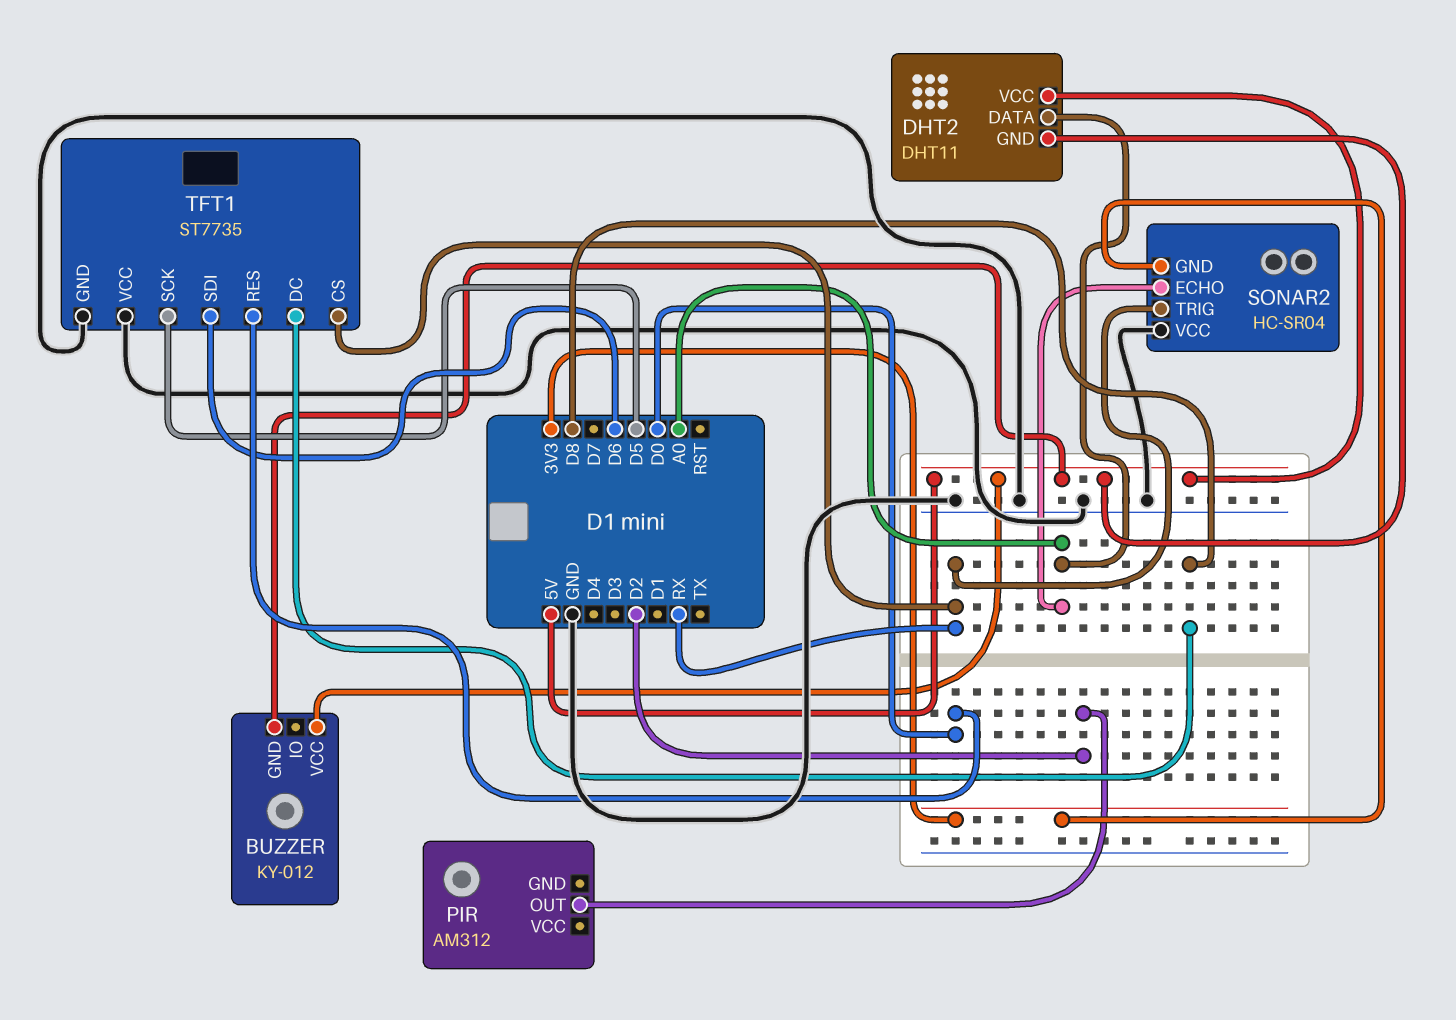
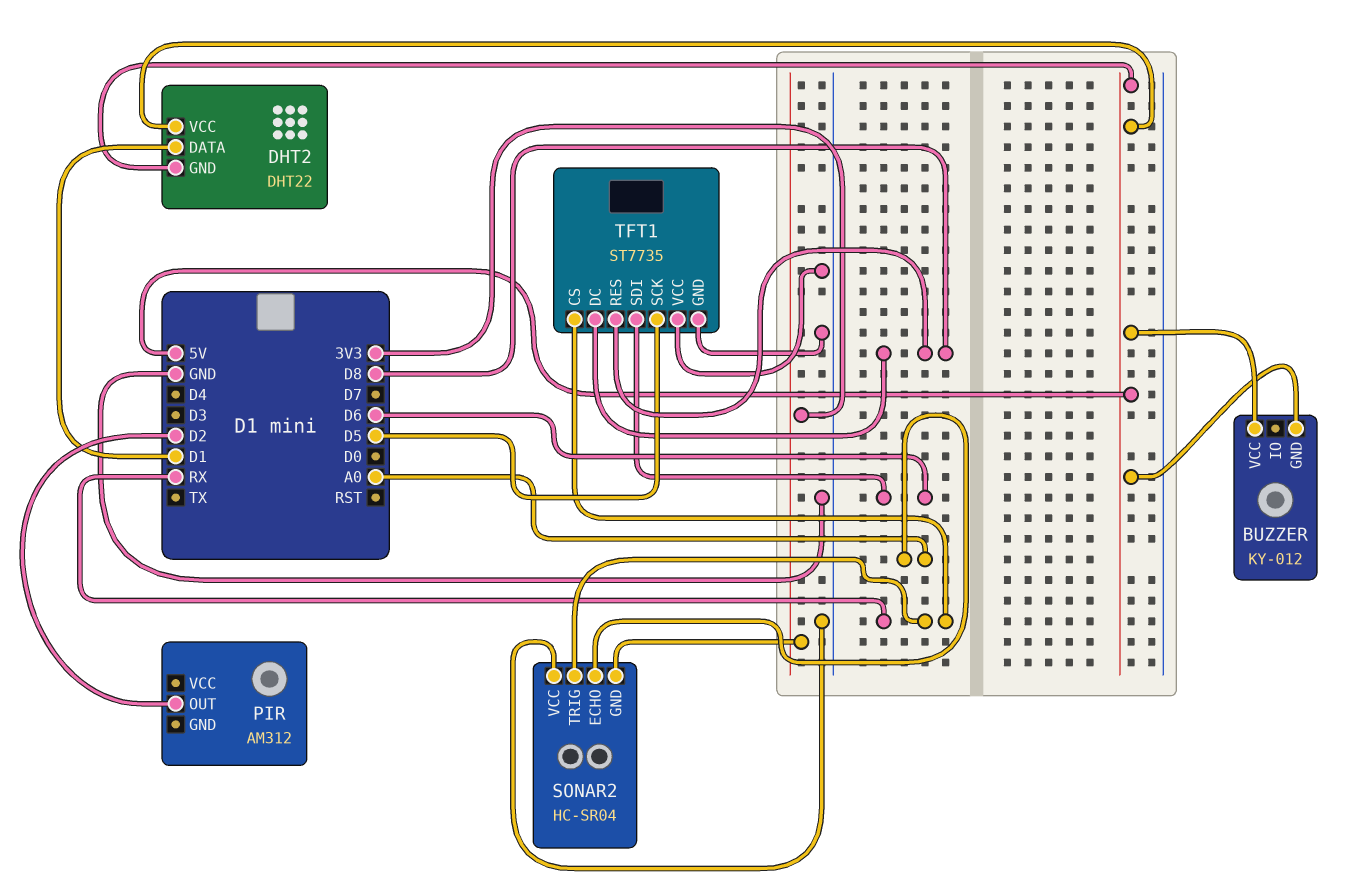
DHT2: DHT11 -> DHT22
DHT2 pin DATA: A0 -> D1
TFT1 pin RES: D0 -> D8

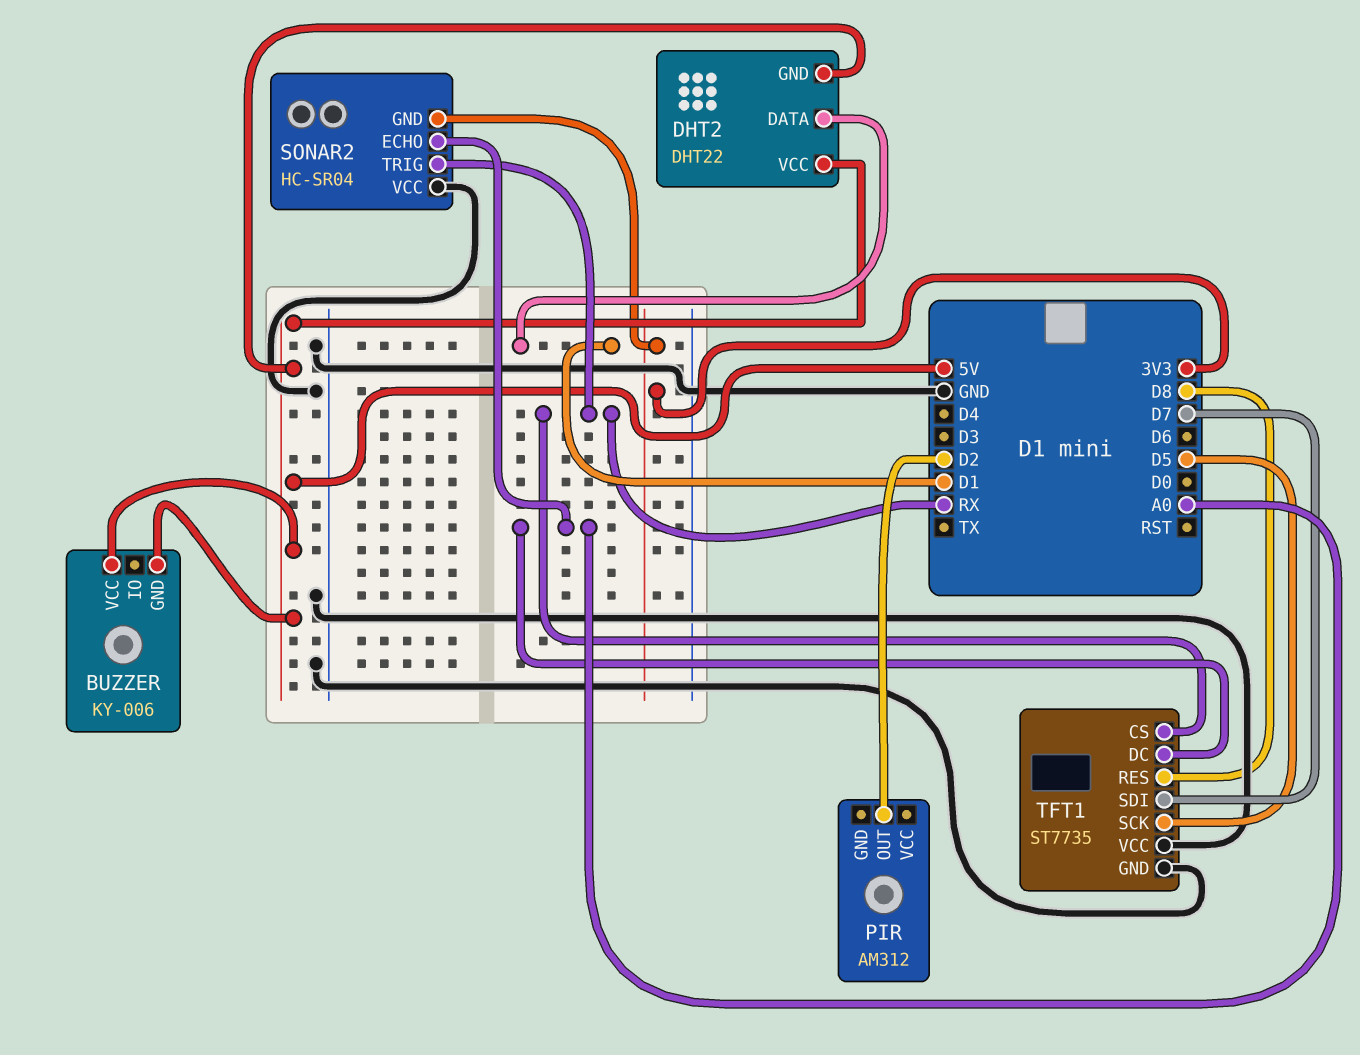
BUZZER: KY-012 -> KY-006
TFT1 pin DC: D8 -> A0
TFT1 pin SDI: D6 -> D7

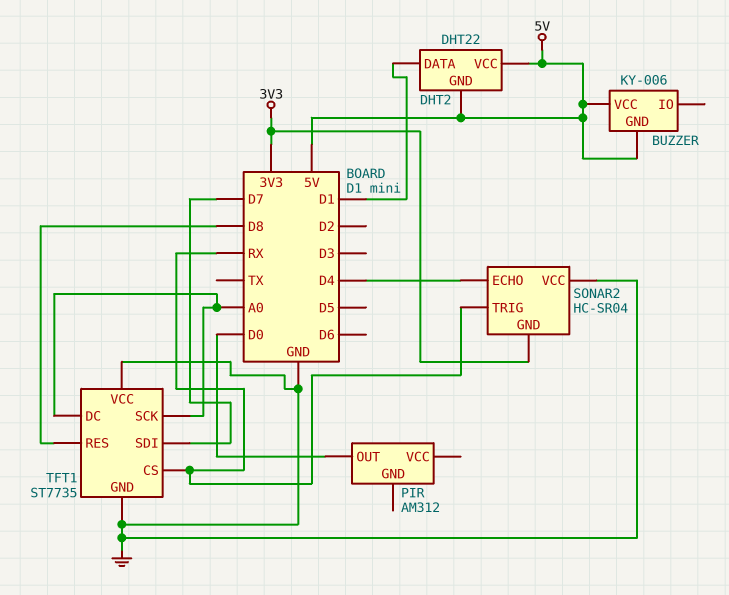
PIR pin OUT: D2 -> D0
SONAR2 pin ECHO: A0 -> D4
TFT1 pin SCK: D5 -> A0

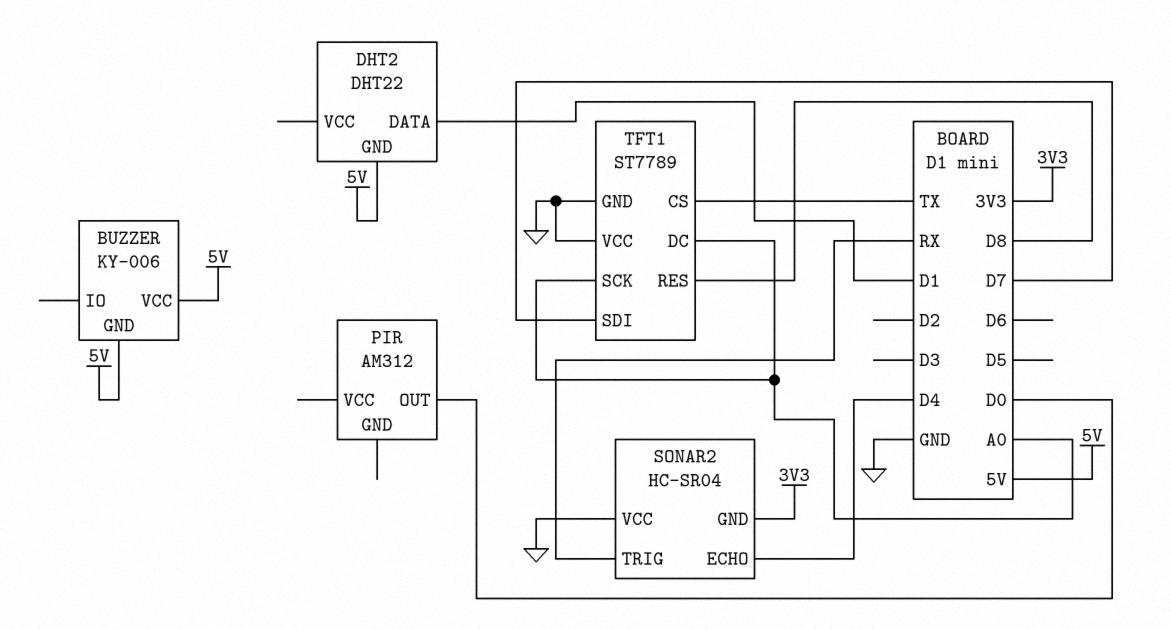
DHT2 pin VCC: 5V -> none
TFT1: ST7735 -> ST7789
TFT1 pin CS: RX -> TX

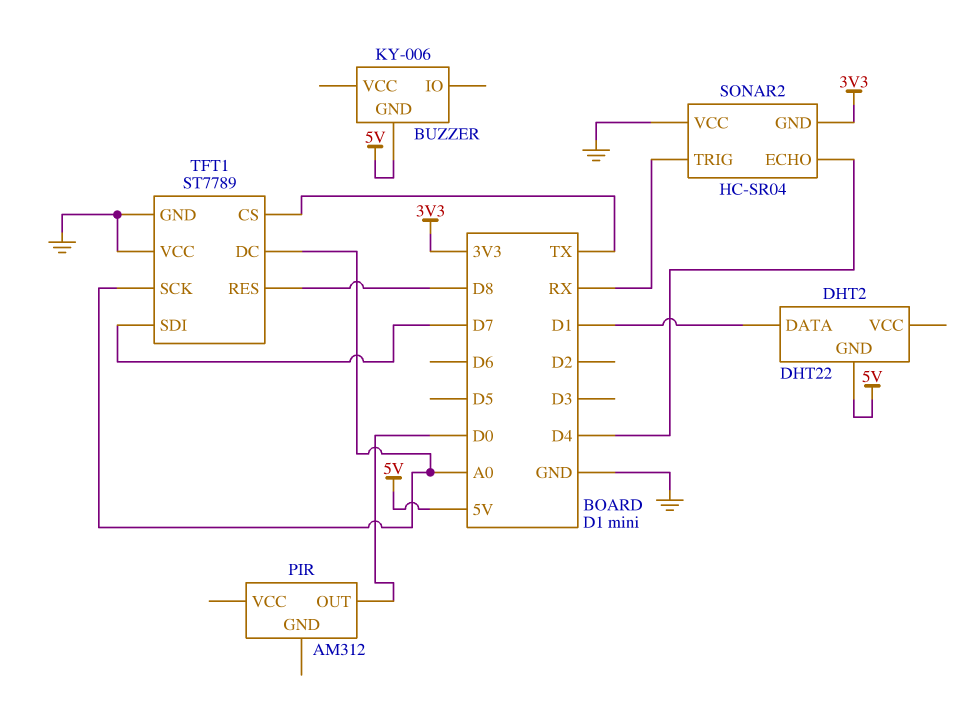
BUZZER pin VCC: 5V -> none

